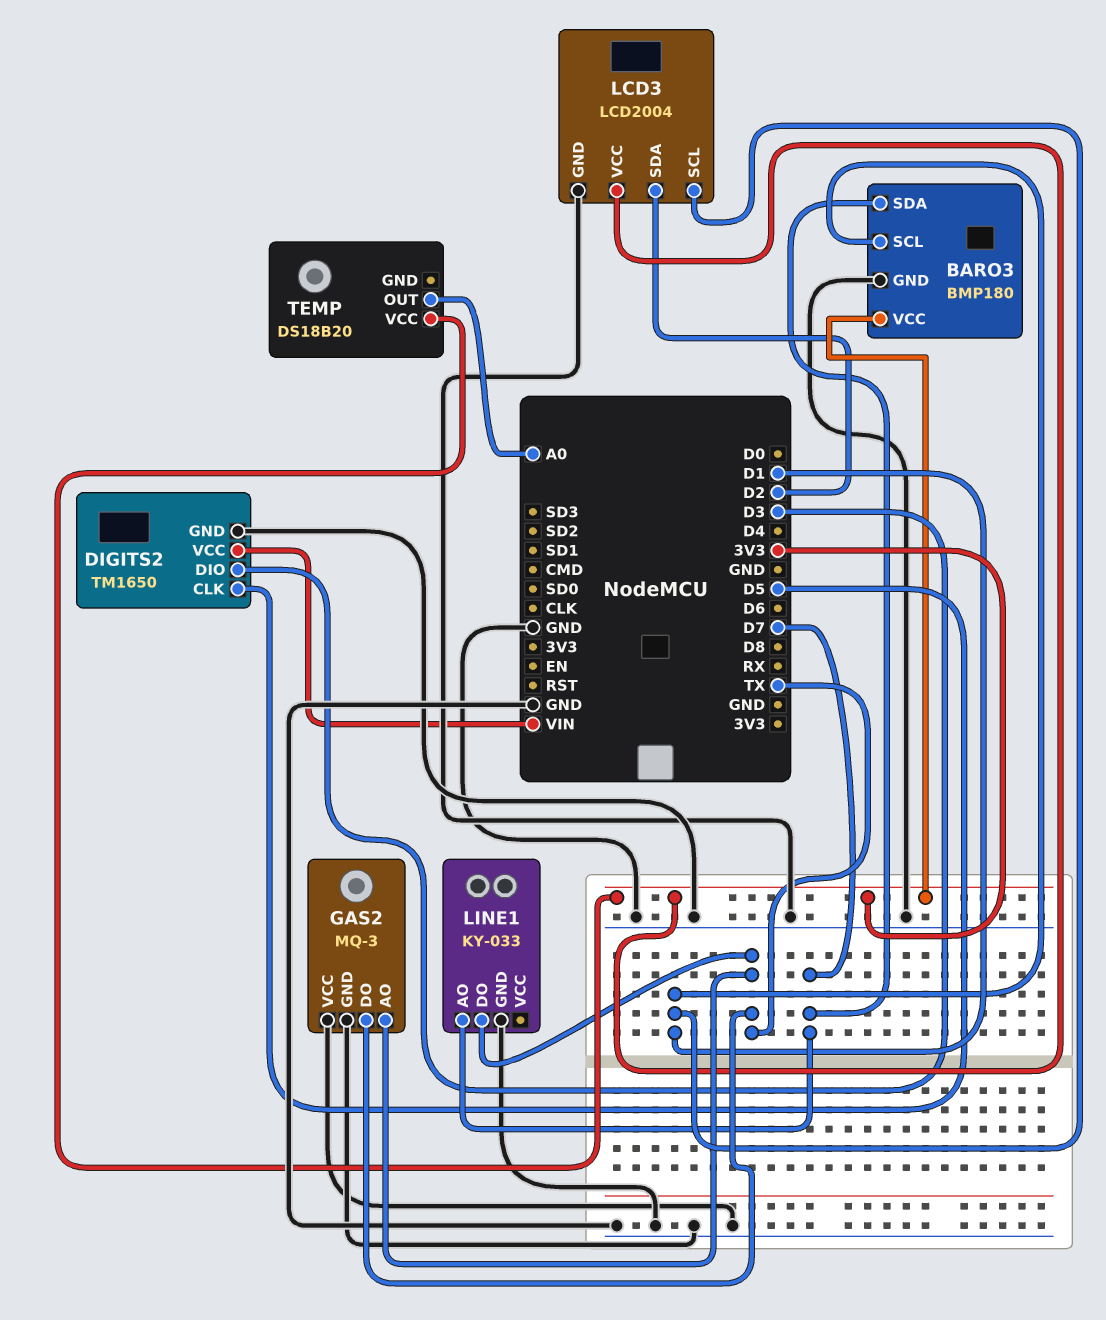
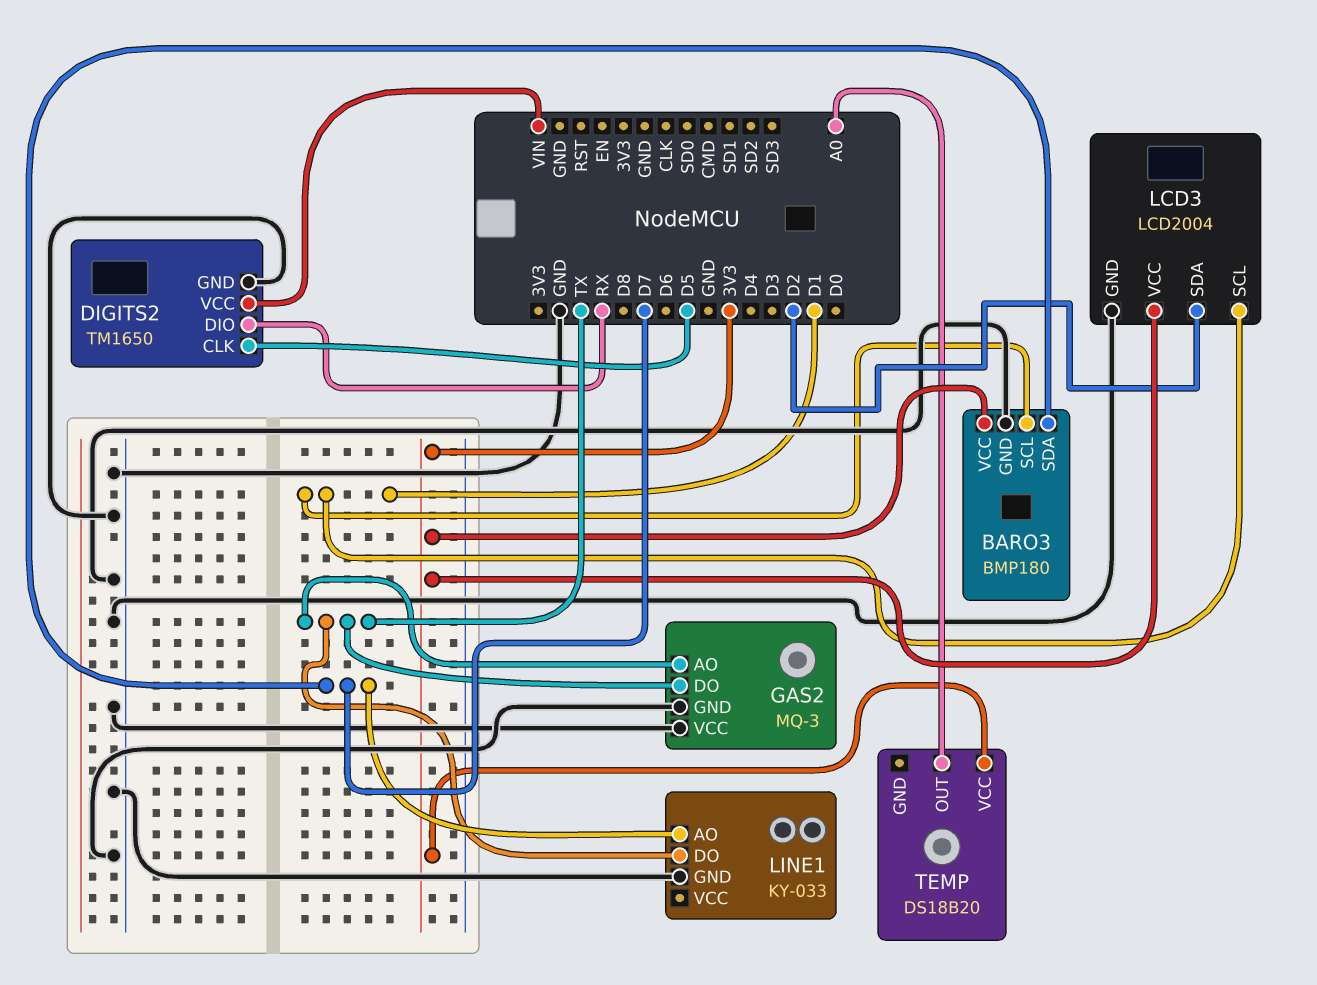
DIGITS2 pin DIO: D3 -> RX

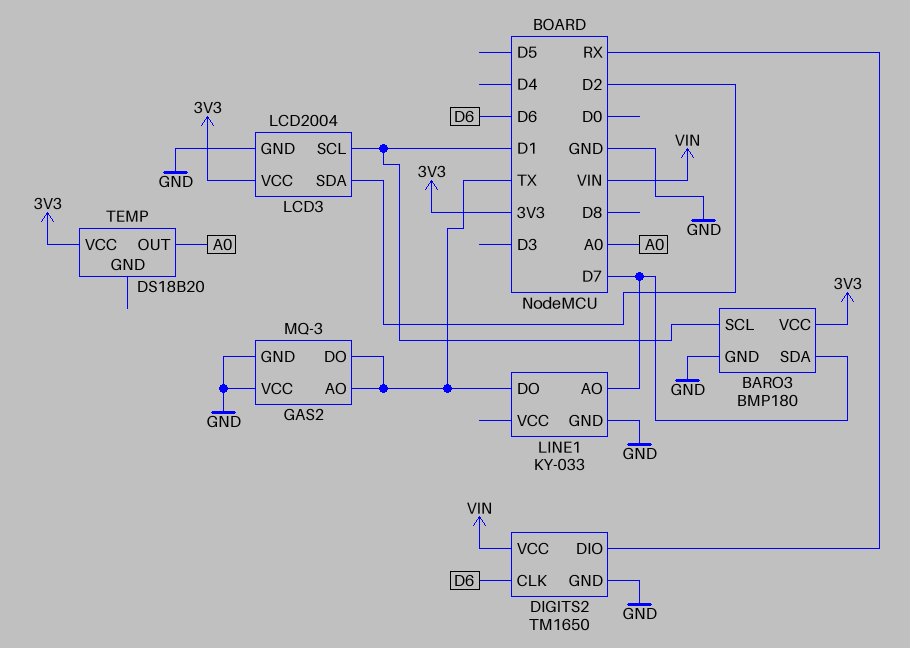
DIGITS2 pin CLK: D5 -> D6

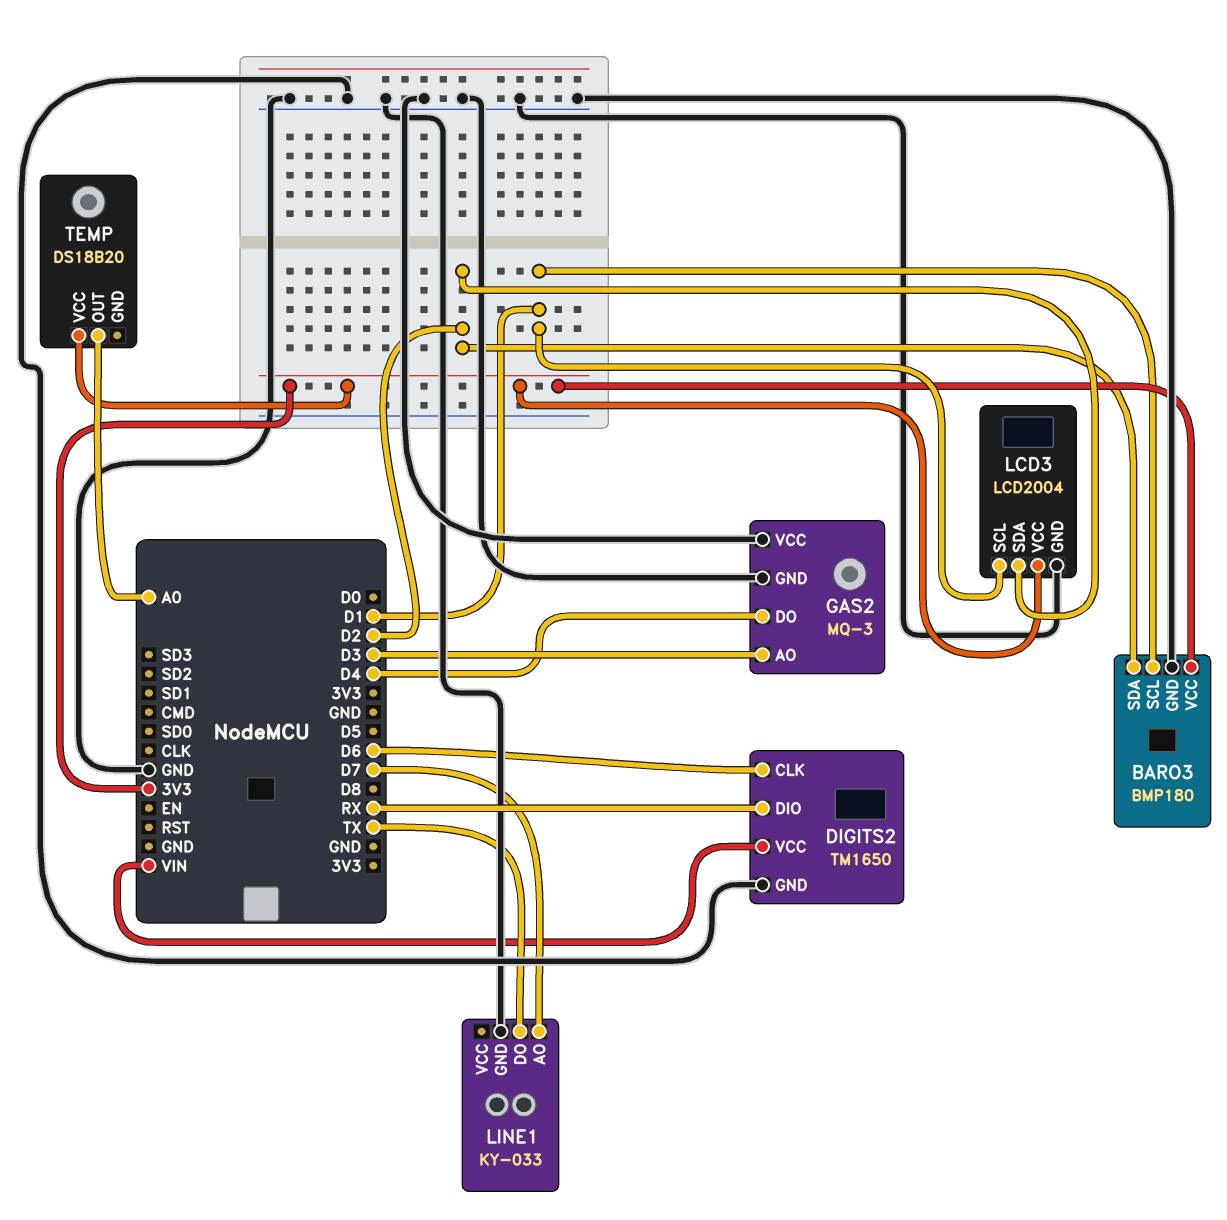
BARO3 pin SDA: D7 -> D2
GAS2 pin AO: TX -> D3
GAS2 pin DO: TX -> D4

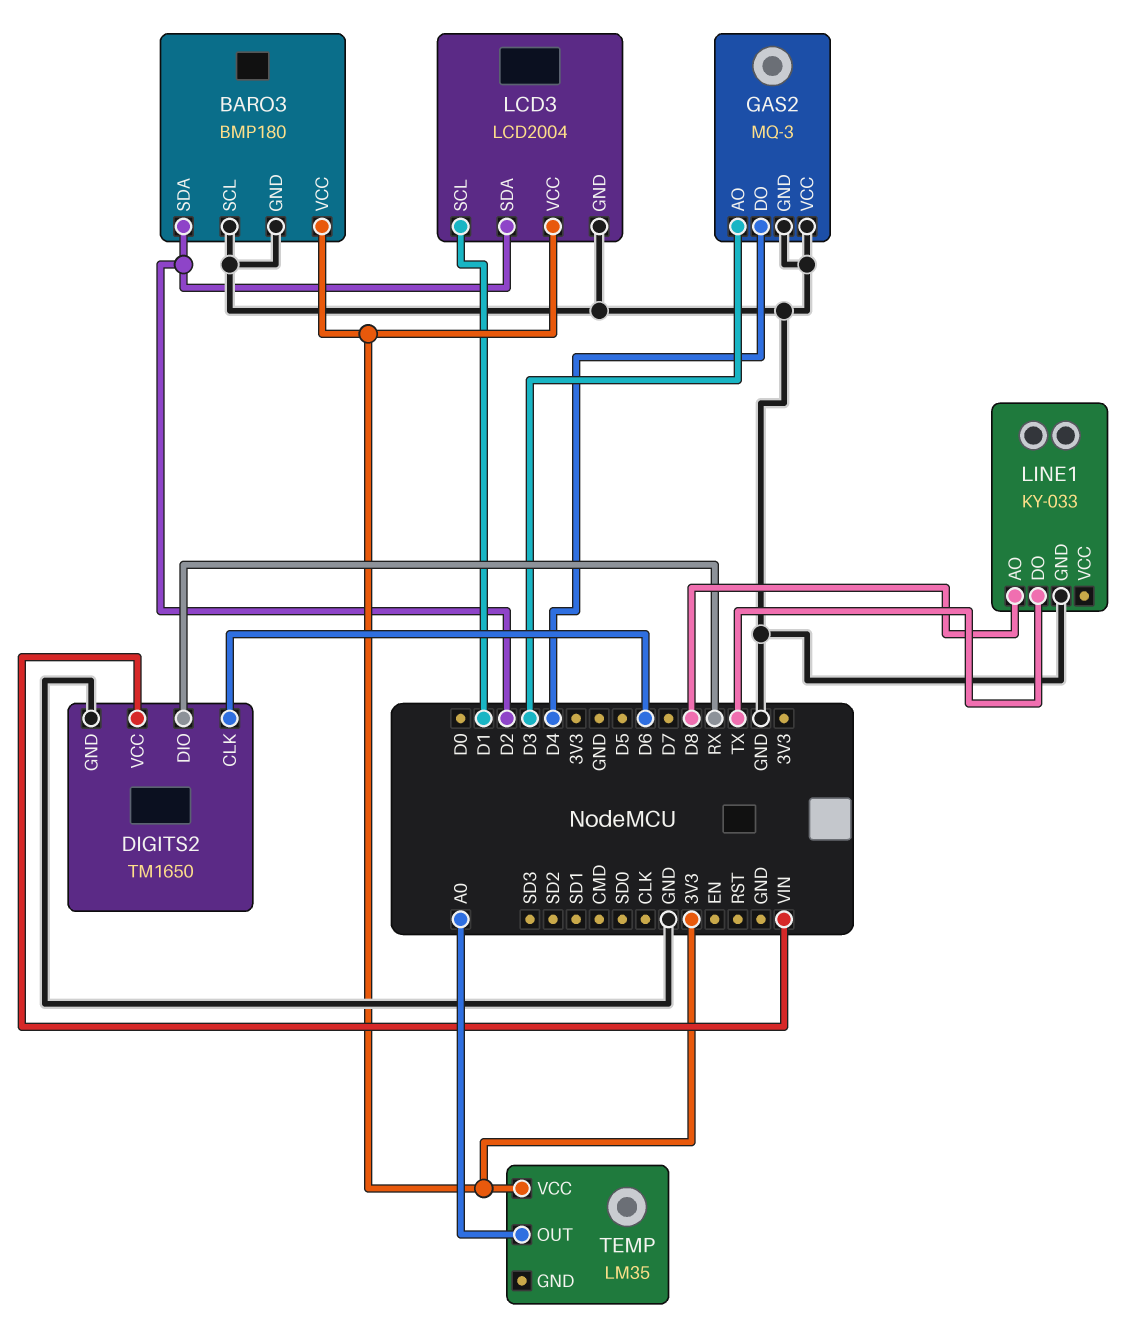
BARO3 pin SCL: D1 -> GND
LINE1 pin AO: D7 -> D8
TEMP: DS18B20 -> LM35

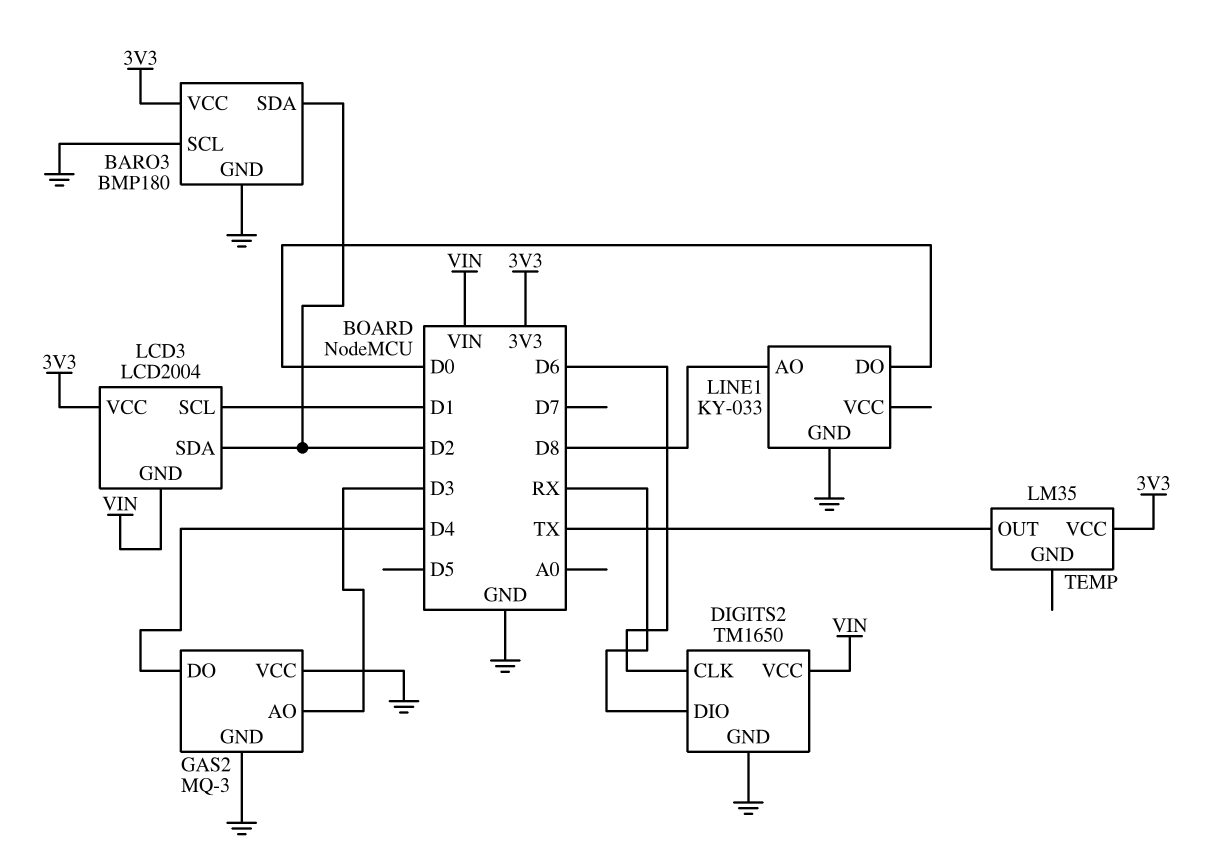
LCD3 pin GND: GND -> VIN
LINE1 pin DO: TX -> D0
TEMP pin OUT: A0 -> TX

